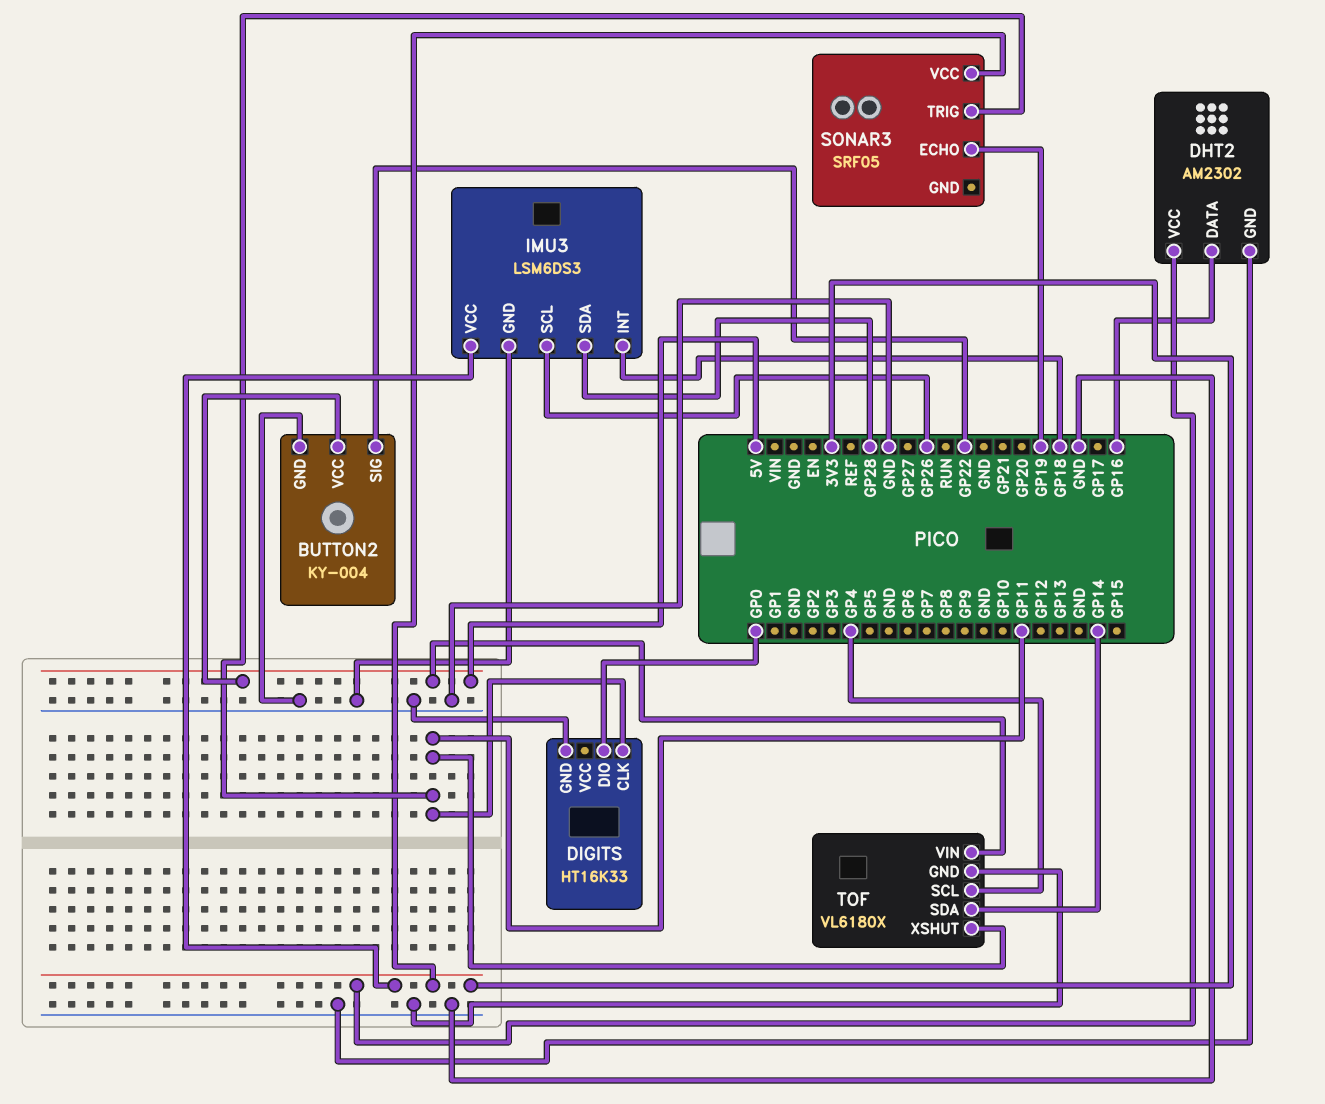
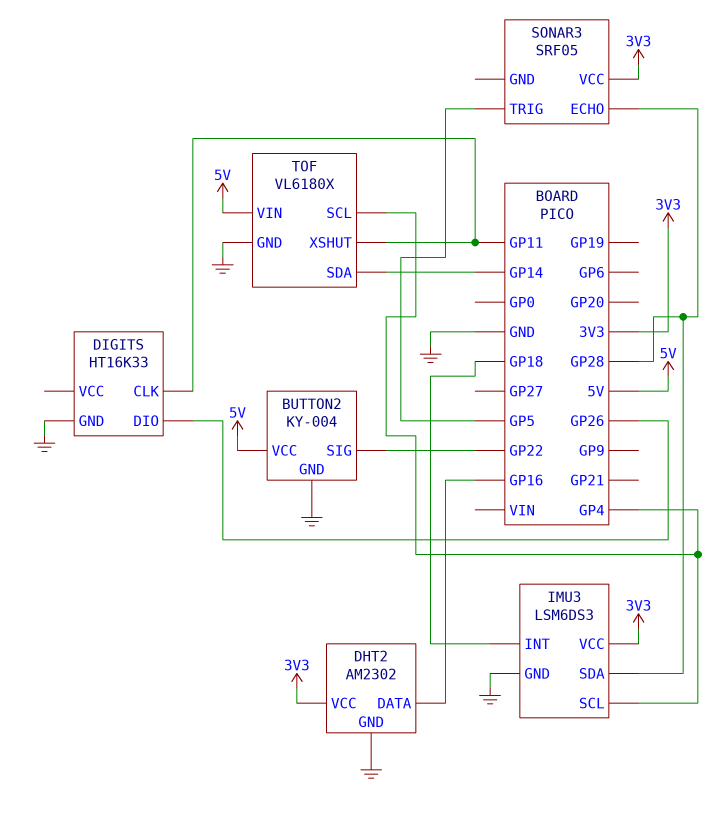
DIGITS pin DIO: GP0 -> GP26
IMU3 pin SCL: GP26 -> GP4
SONAR3 pin ECHO: GP19 -> GP28
SONAR3 pin TRIG: GP11 -> GP5

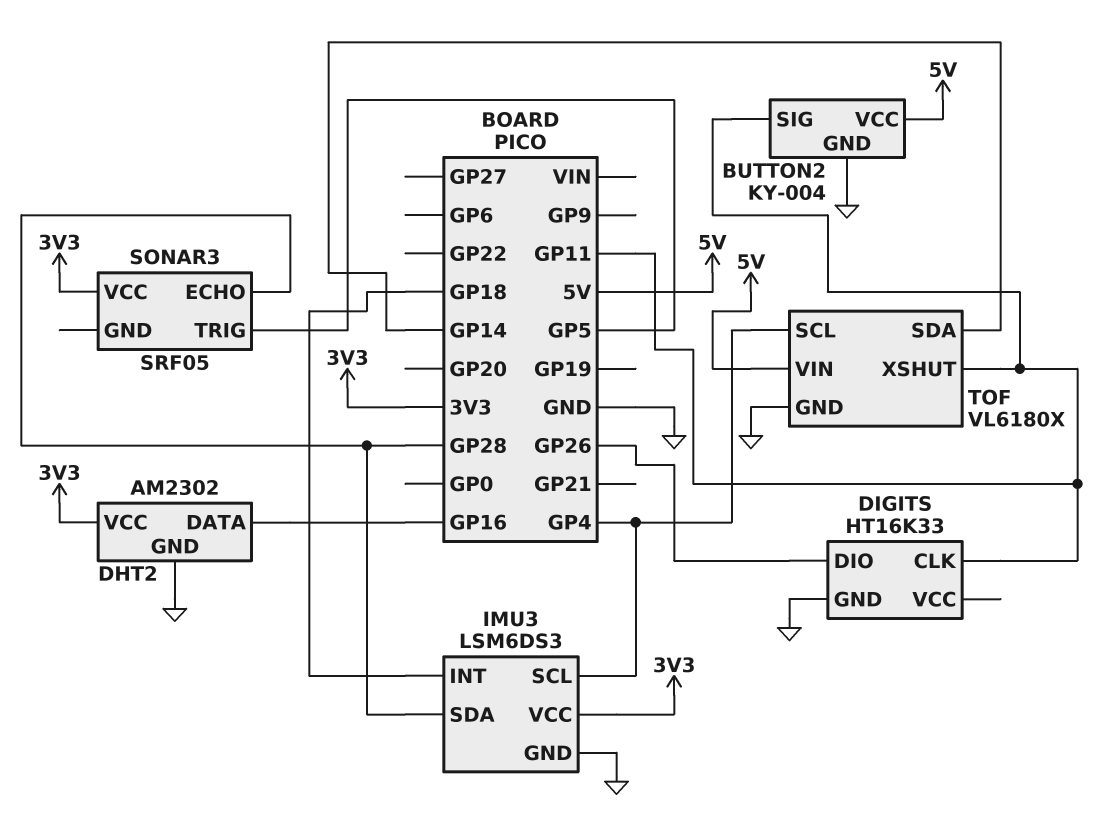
BUTTON2 pin SIG: GP22 -> GP11

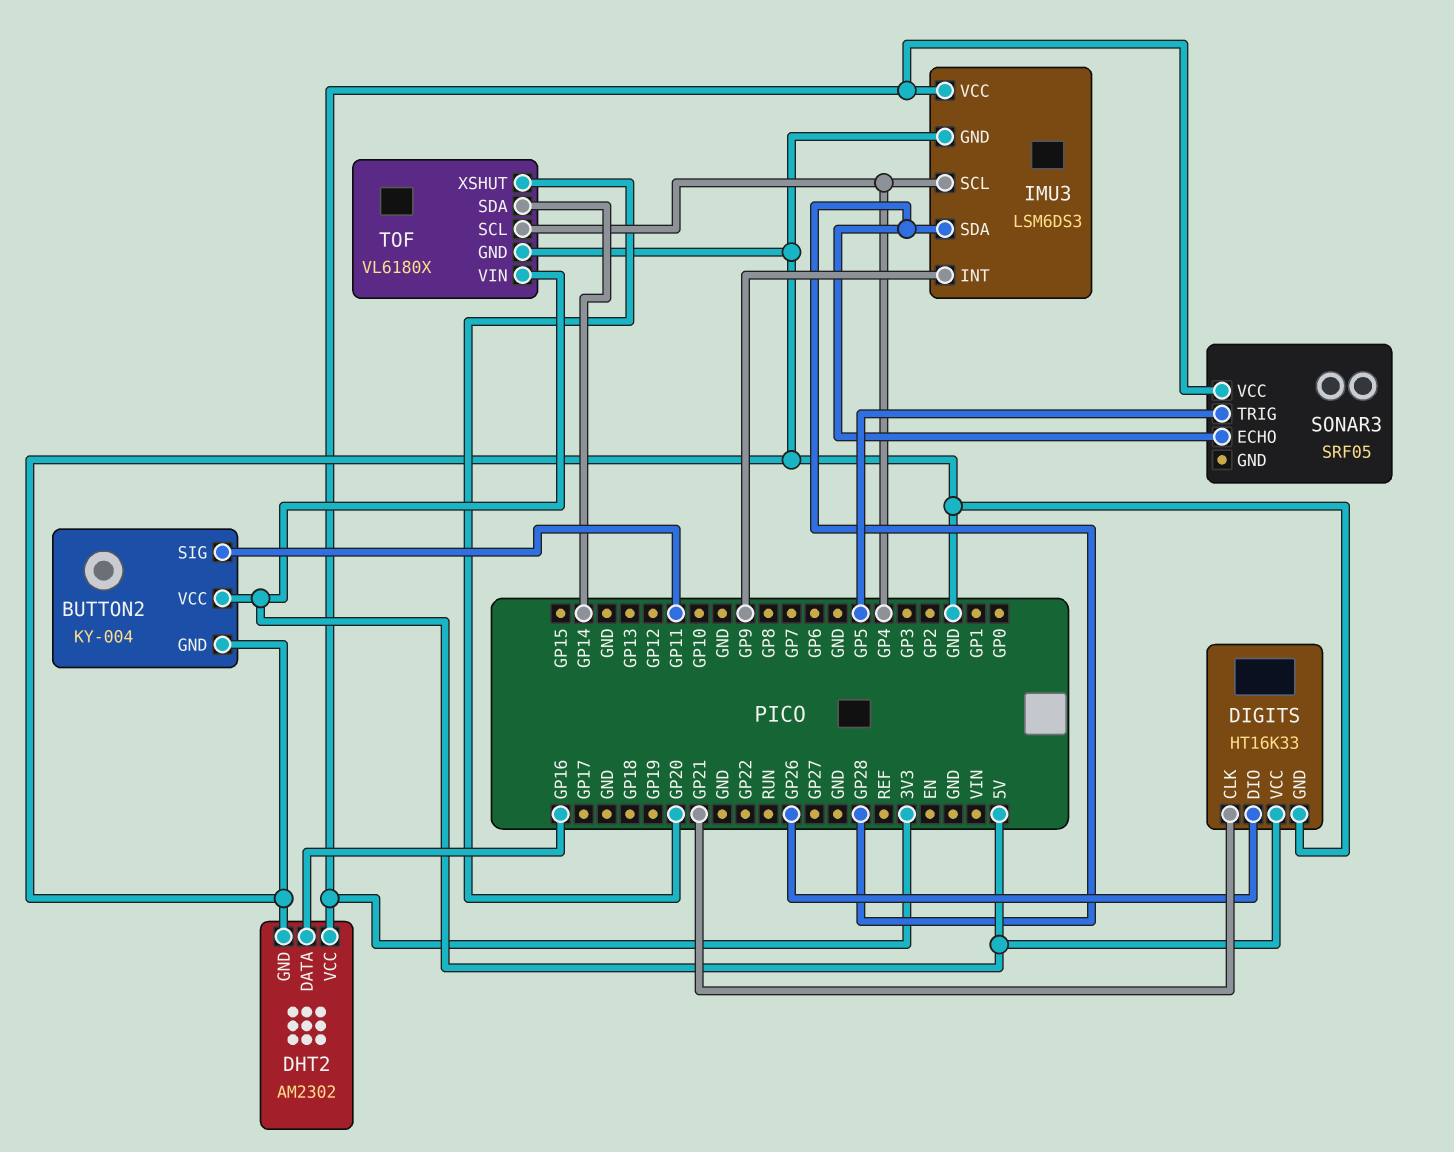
DIGITS pin CLK: GP11 -> GP21
DIGITS pin VCC: none -> 5V
IMU3 pin INT: GP18 -> GP9
TOF pin XSHUT: GP11 -> GP20

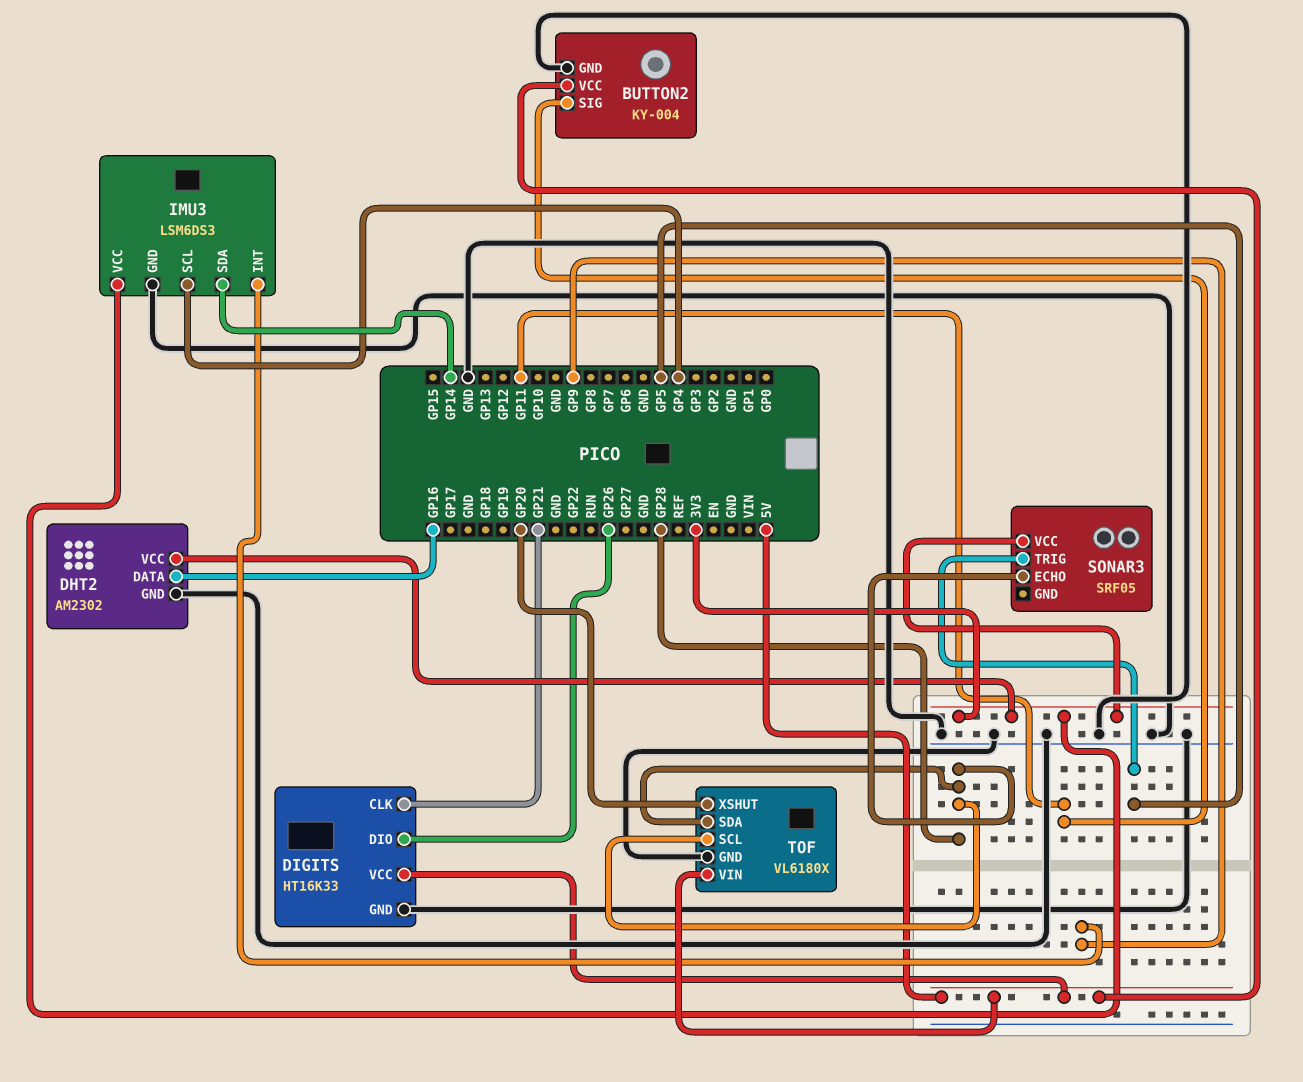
IMU3 pin SDA: GP28 -> GP14
TOF pin SCL: GP4 -> GP28
TOF pin SDA: GP14 -> GP28

